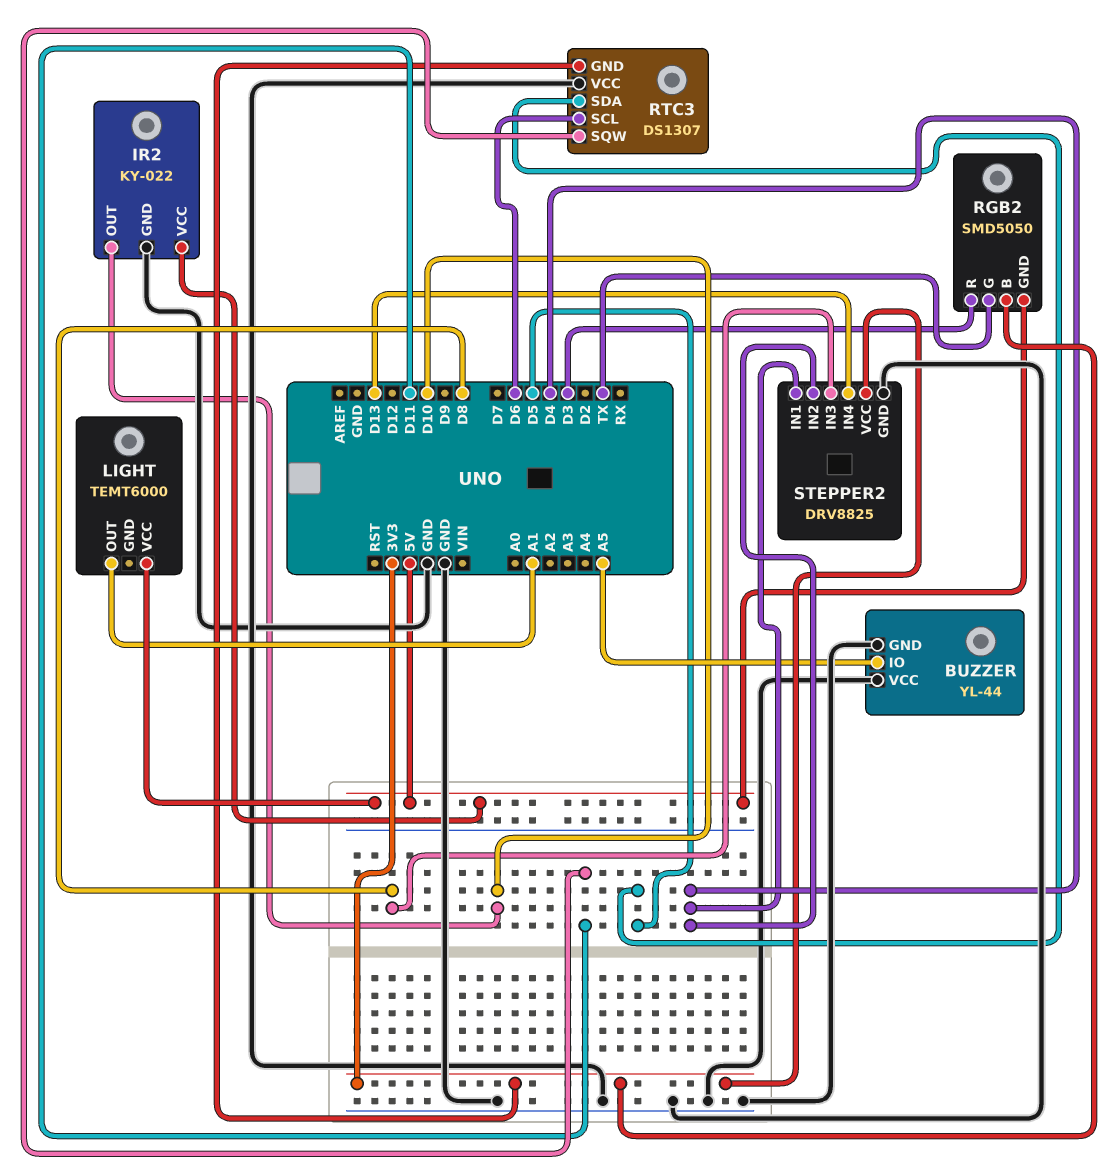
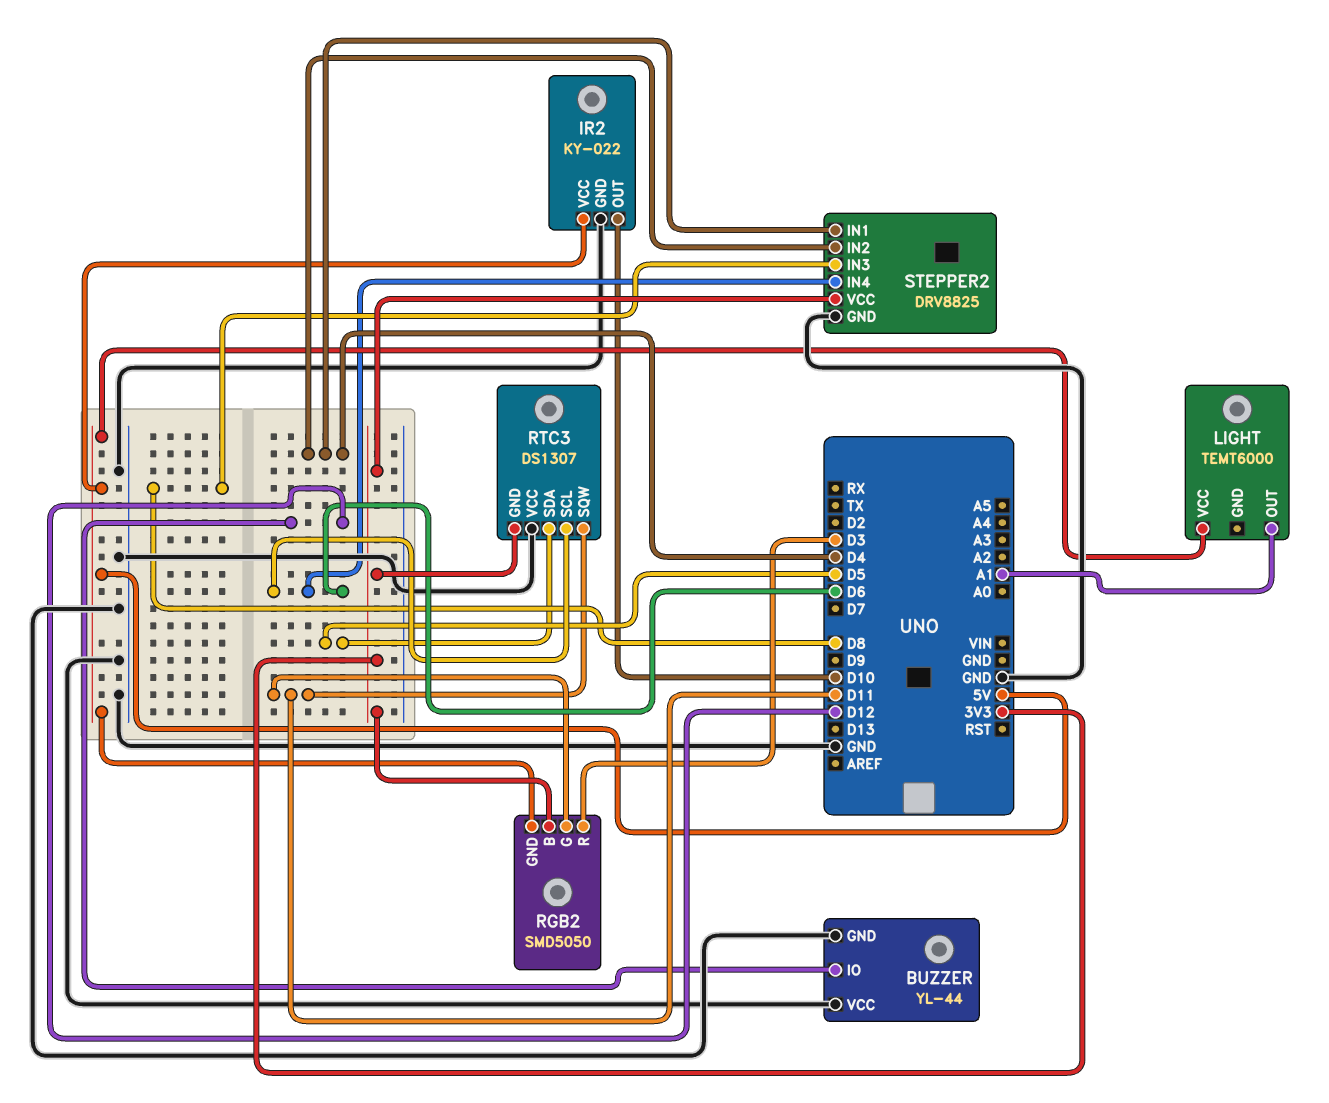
BUZZER pin IO: A5 -> D12
RGB2 pin G: TX -> D11
STEPPER2 pin IN4: D13 -> D6

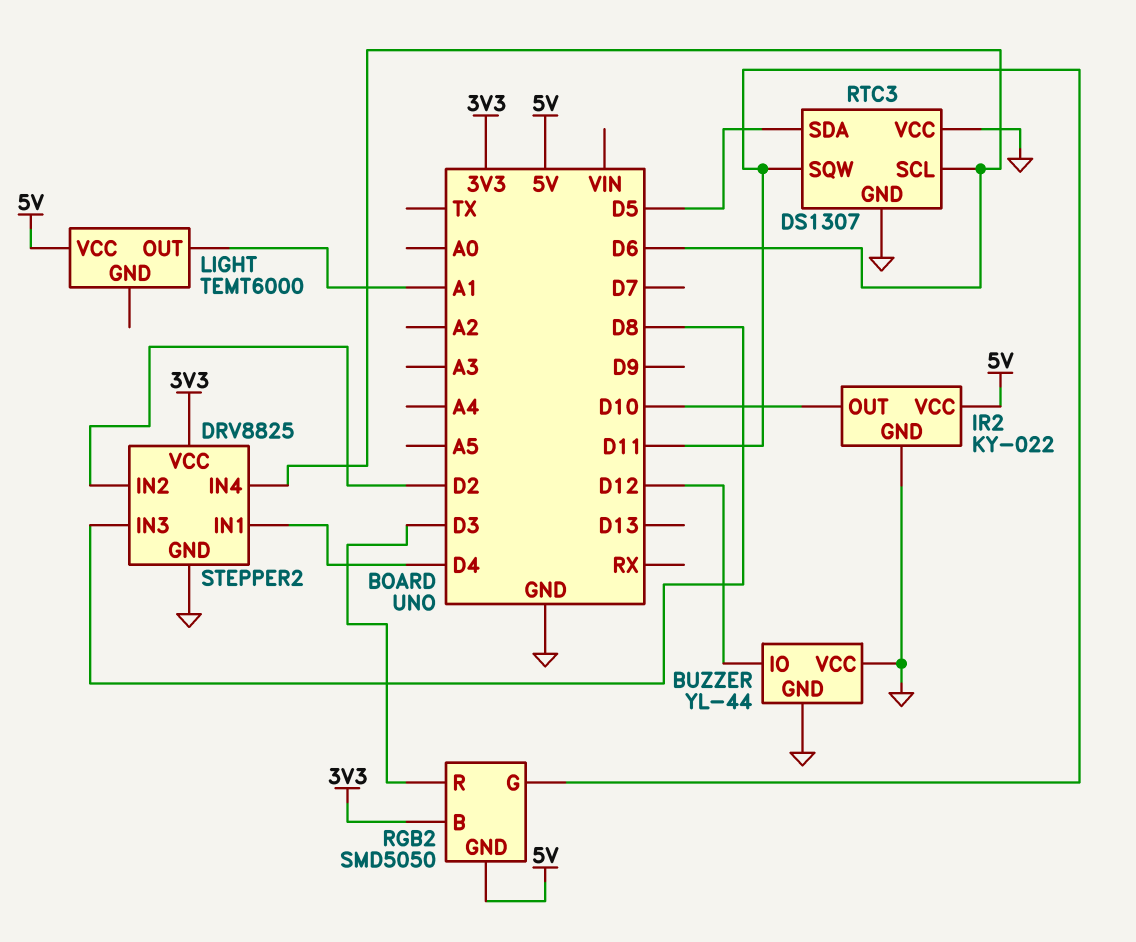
RTC3 pin GND: 3V3 -> GND
STEPPER2 pin IN2: D4 -> D2

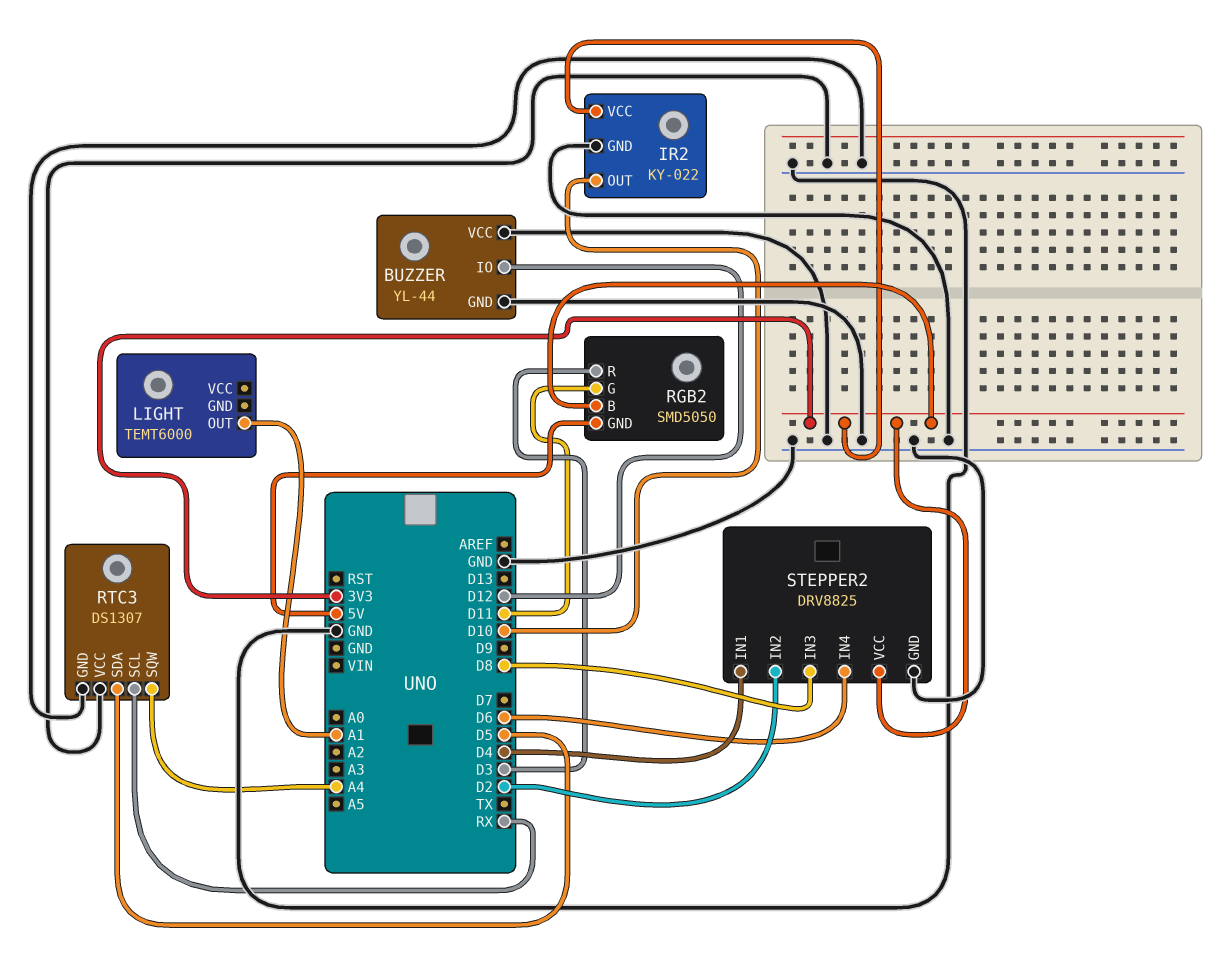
IR2 pin VCC: 5V -> 3V3
LIGHT pin VCC: 5V -> none
RTC3 pin SCL: D6 -> RX
RTC3 pin SQW: D11 -> A4

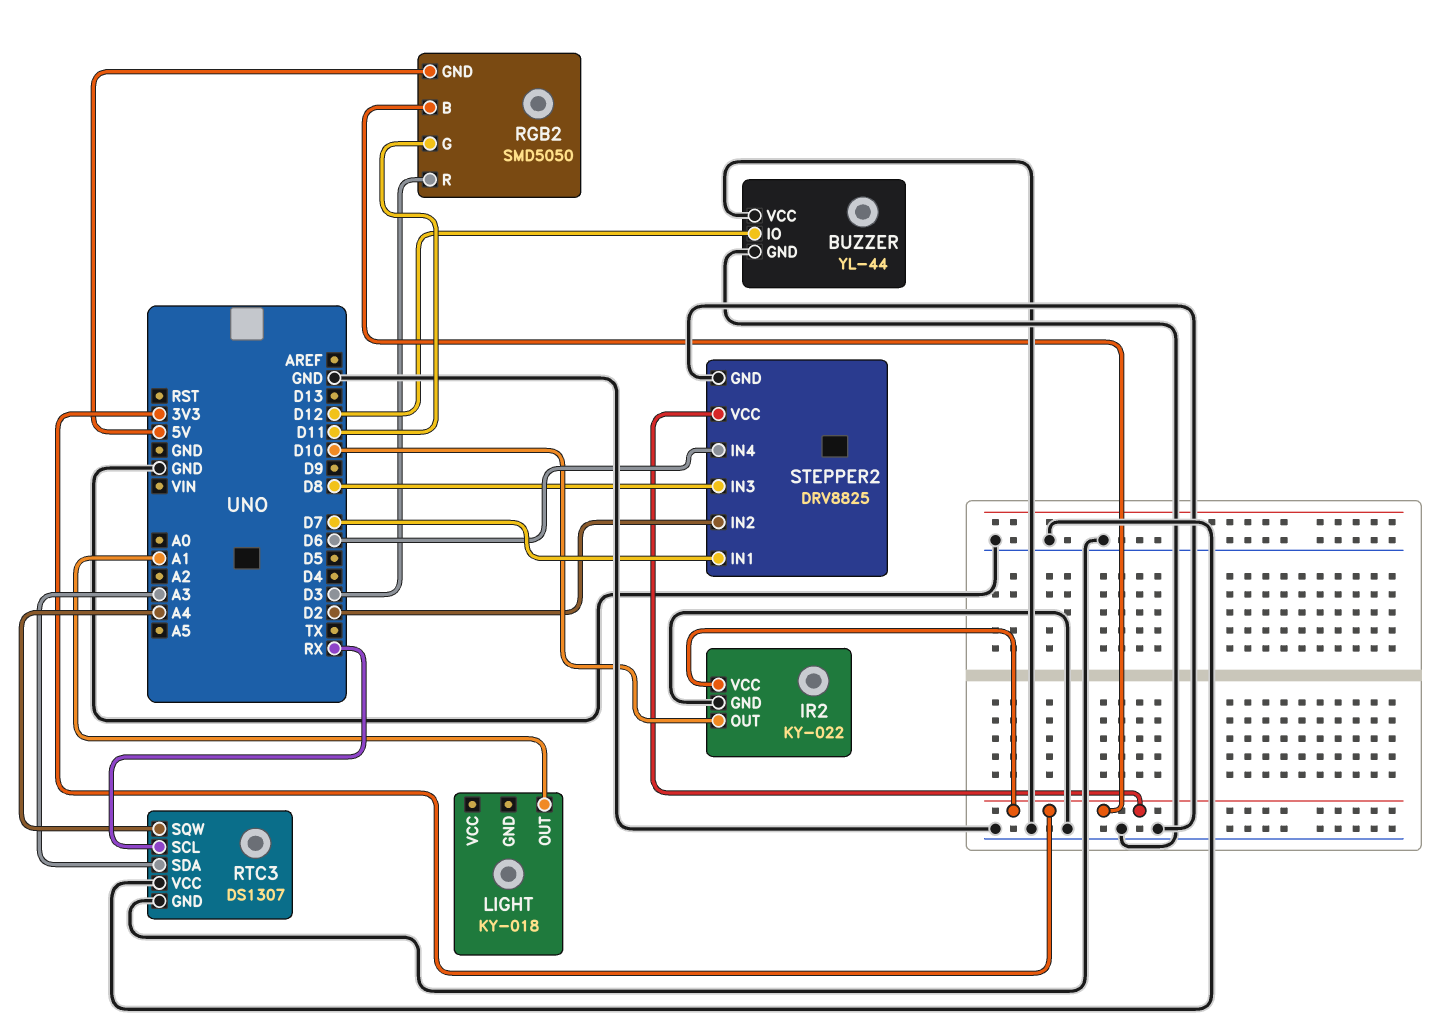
LIGHT: TEMT6000 -> KY-018
RTC3 pin SDA: D5 -> A3
STEPPER2 pin IN1: D4 -> D7

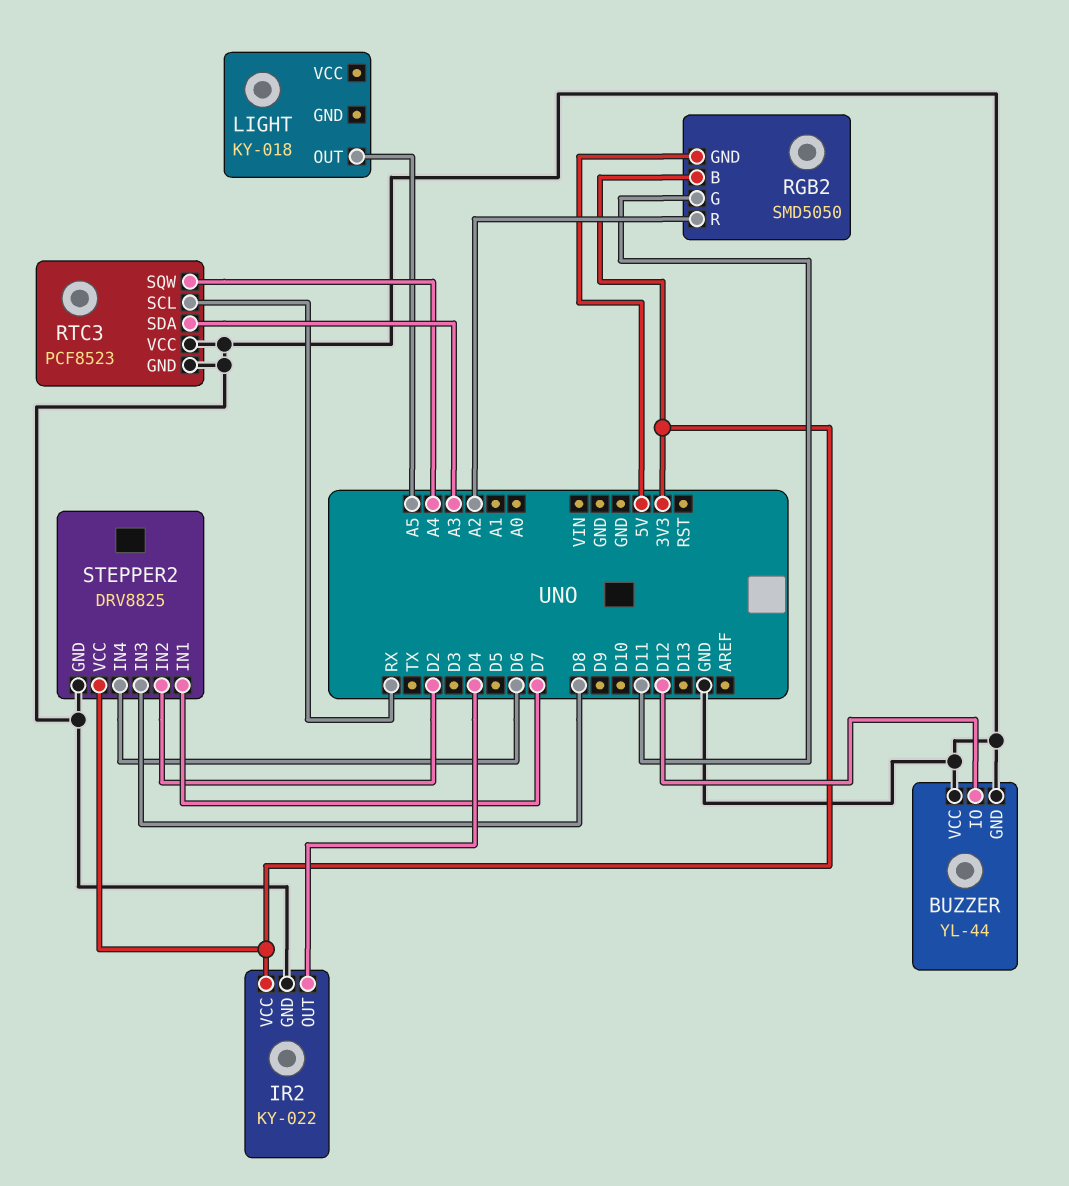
IR2 pin OUT: D10 -> D4
LIGHT pin OUT: A1 -> A5
RGB2 pin R: D3 -> A2
RTC3: DS1307 -> PCF8523

